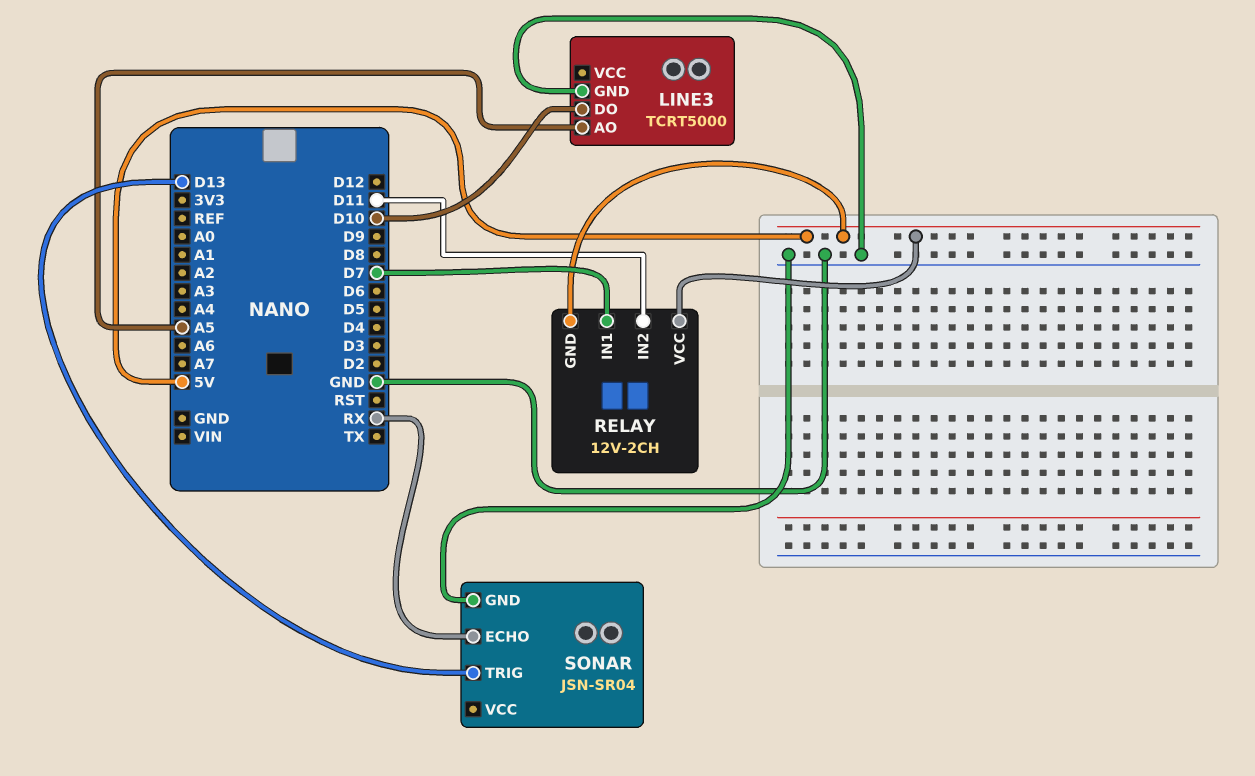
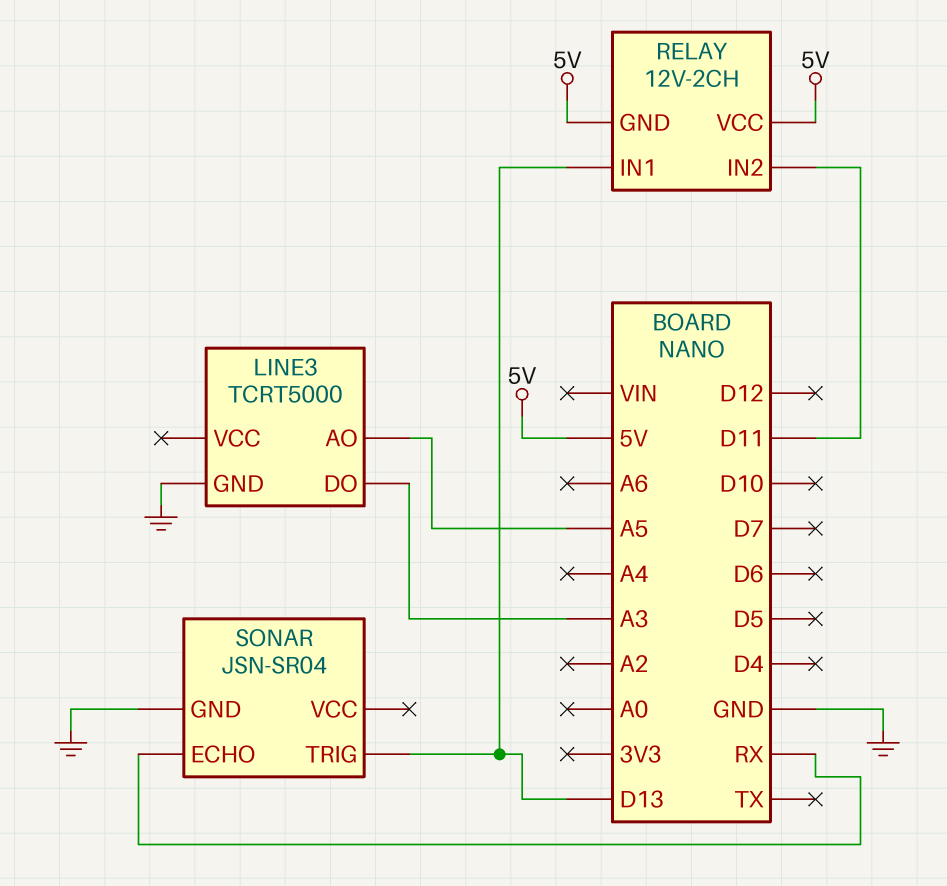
LINE3 pin DO: D10 -> A3
RELAY pin IN1: D7 -> D13

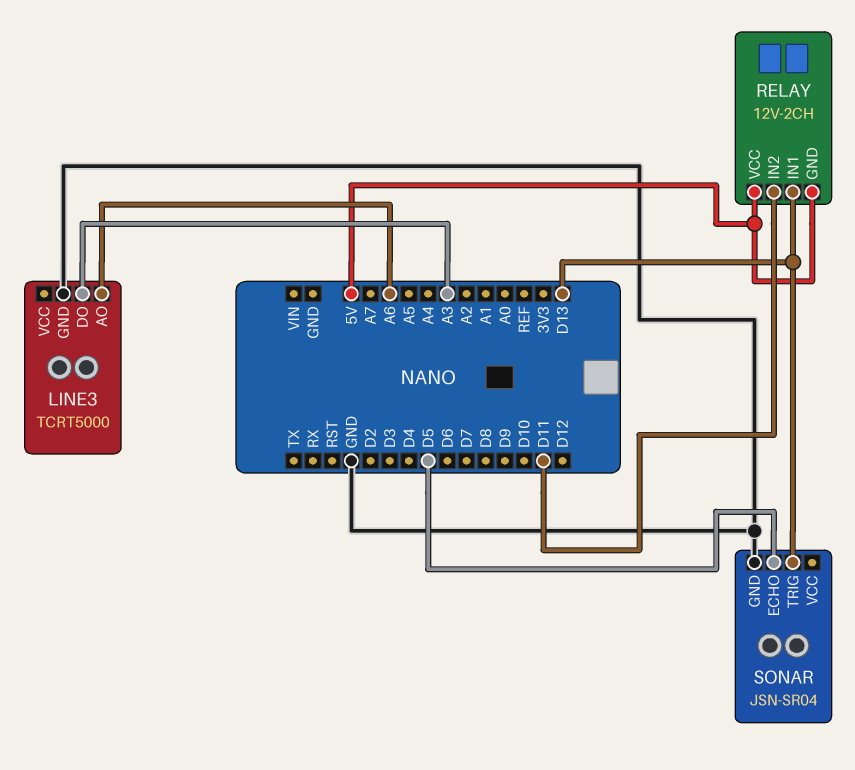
LINE3 pin AO: A5 -> A6
SONAR pin ECHO: RX -> D5

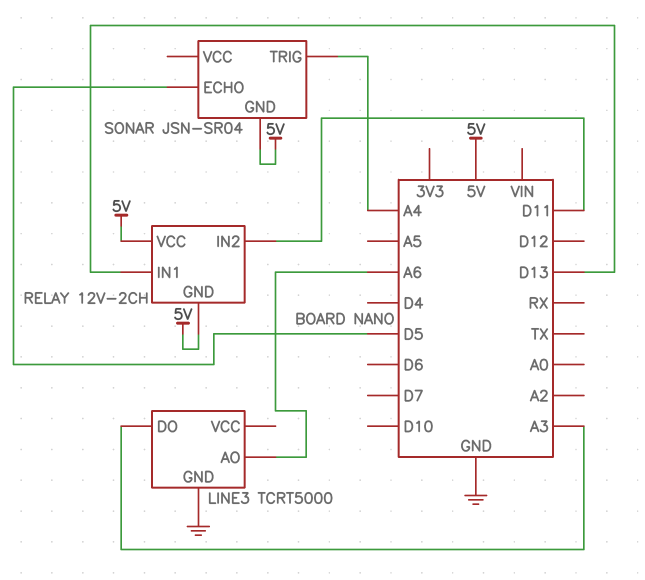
SONAR pin GND: GND -> 5V
SONAR pin TRIG: D13 -> A4

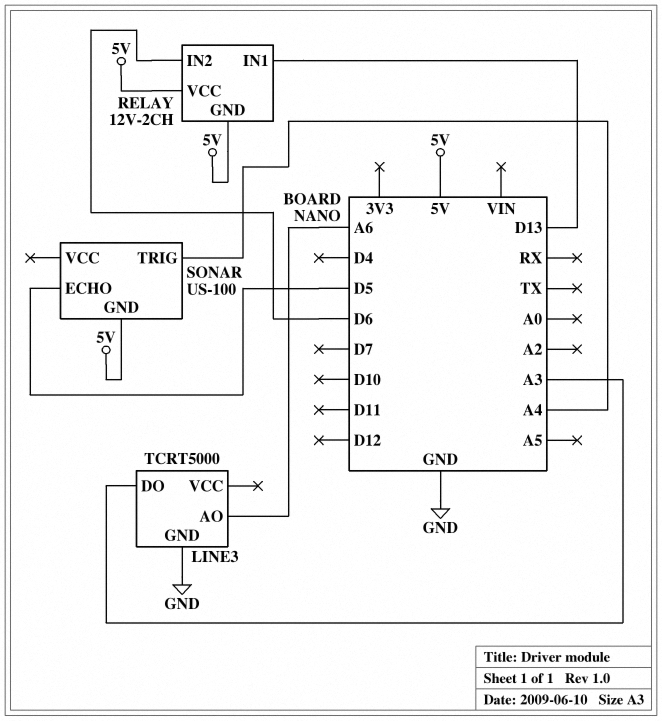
RELAY pin IN2: D11 -> D6
SONAR: JSN-SR04 -> US-100

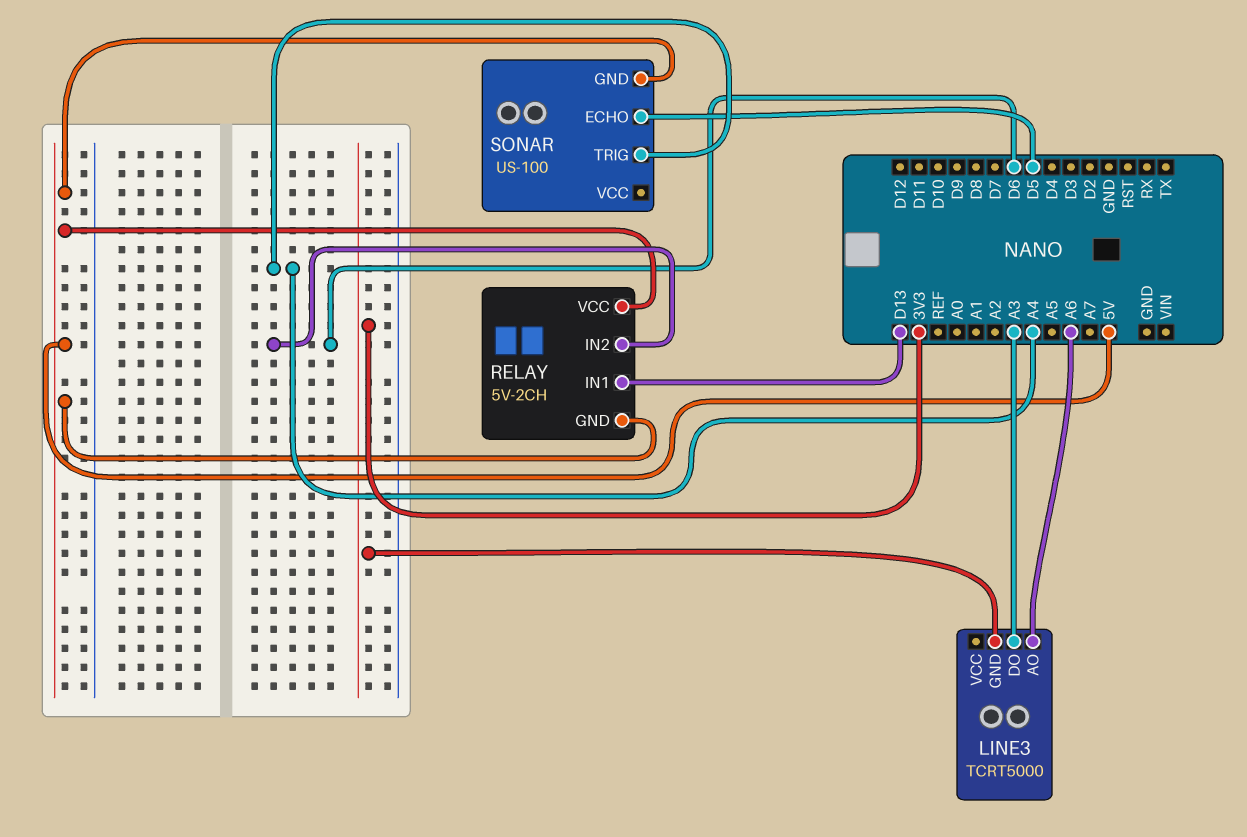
LINE3 pin GND: GND -> 3V3
RELAY: 12V-2CH -> 5V-2CH

